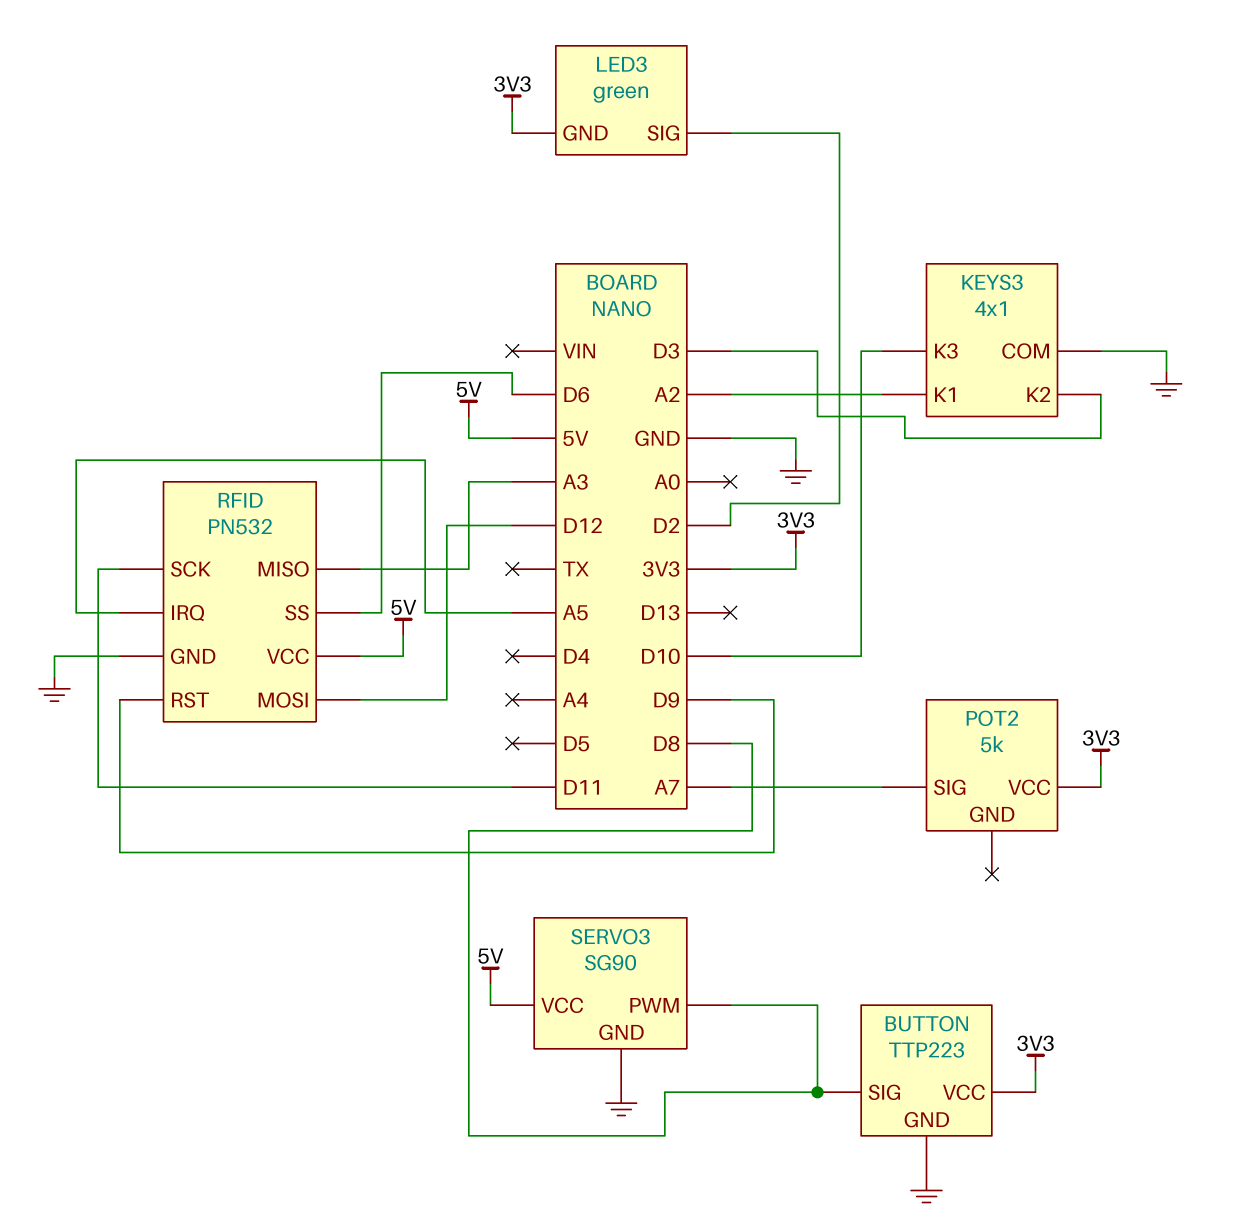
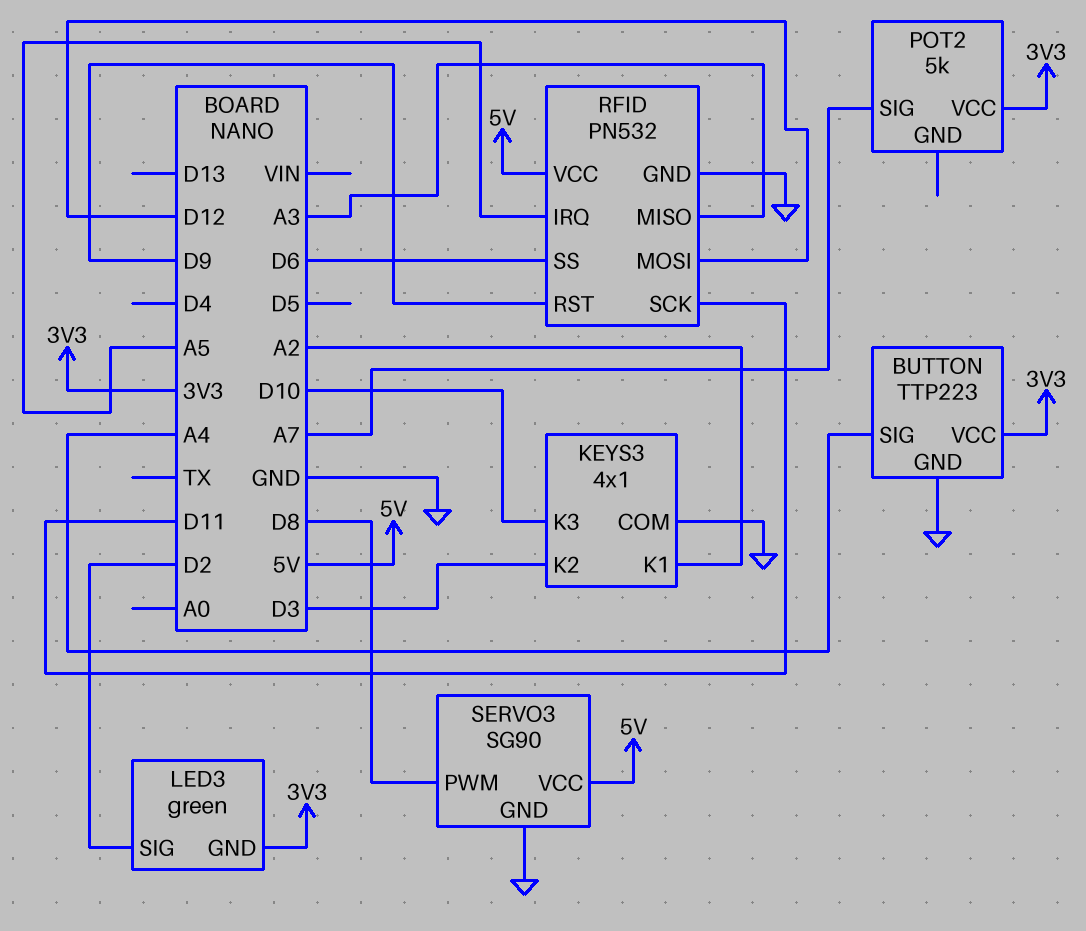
BUTTON pin SIG: D8 -> A4

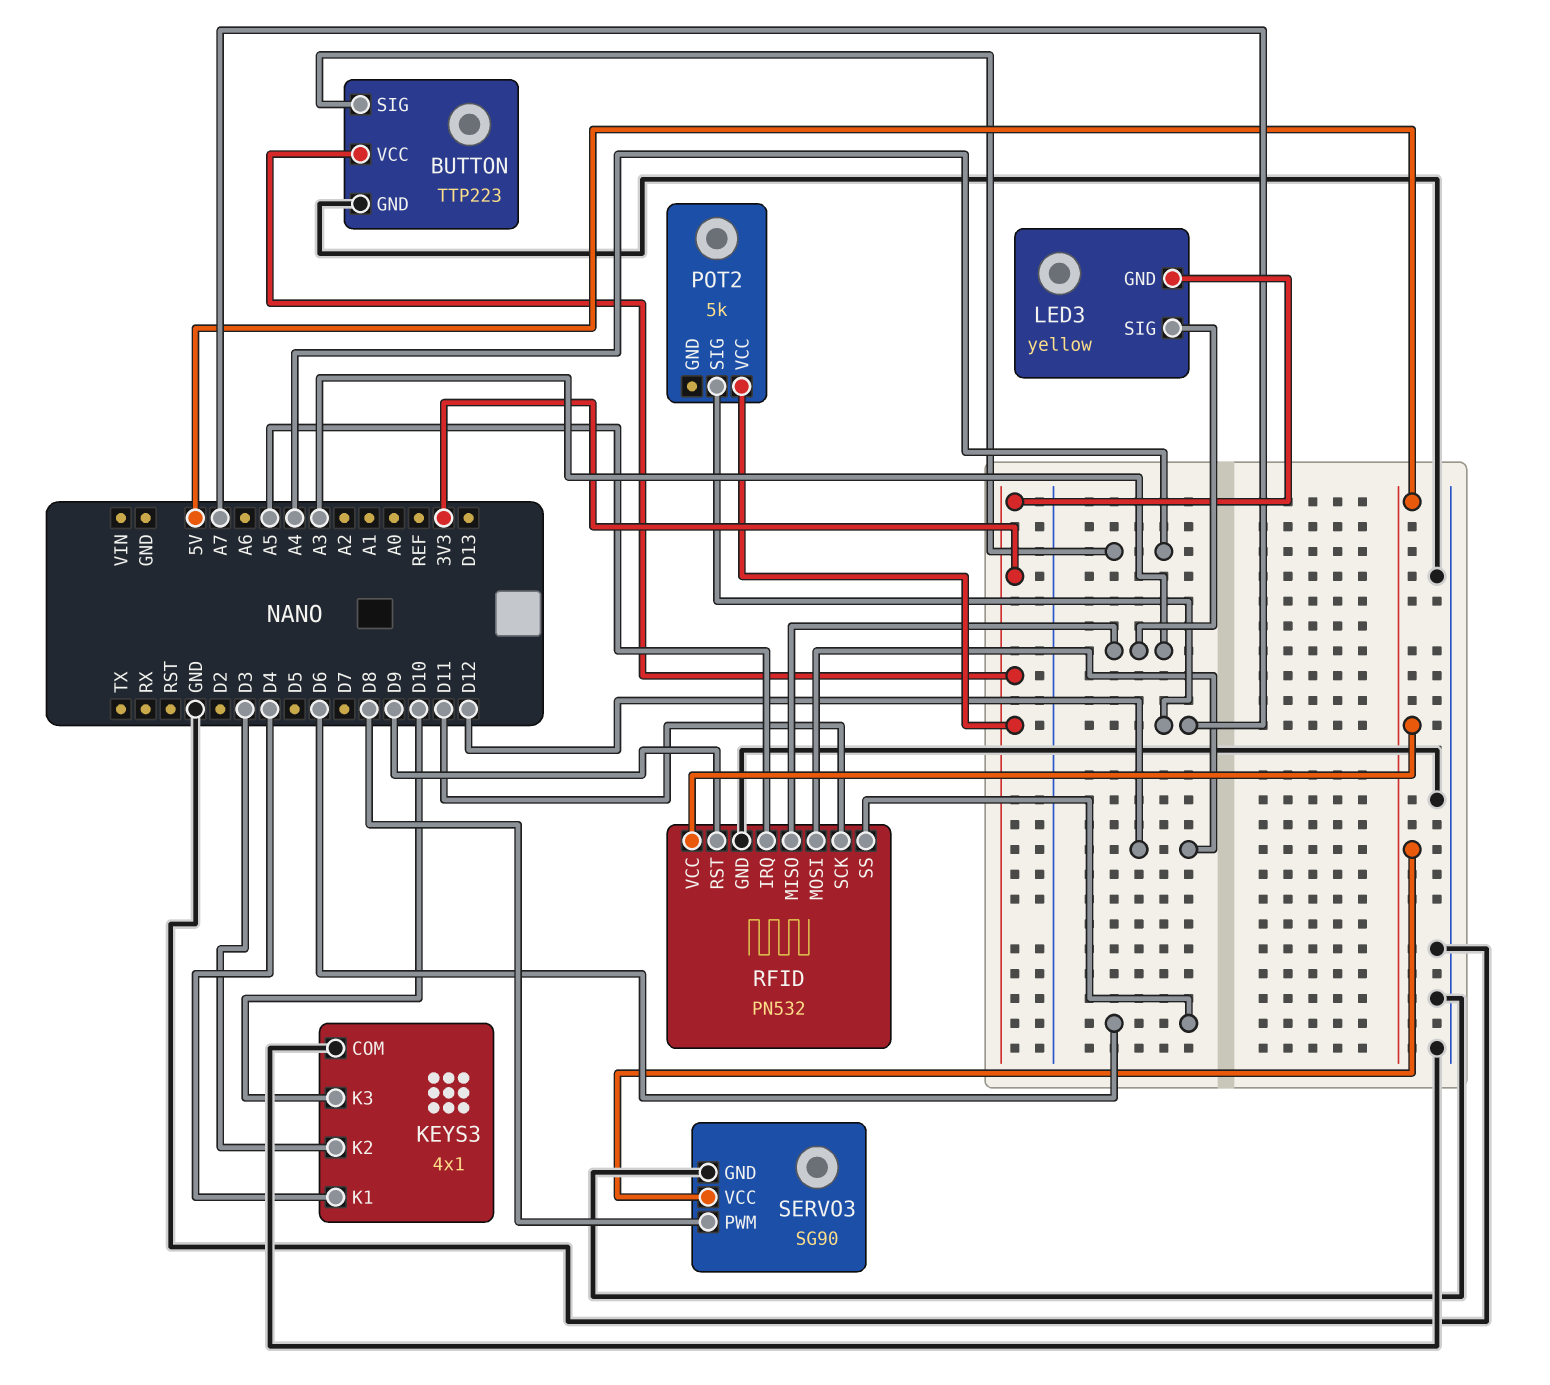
KEYS3 pin K1: A2 -> D4
LED3: green -> yellow
LED3 pin SIG: D2 -> A3

